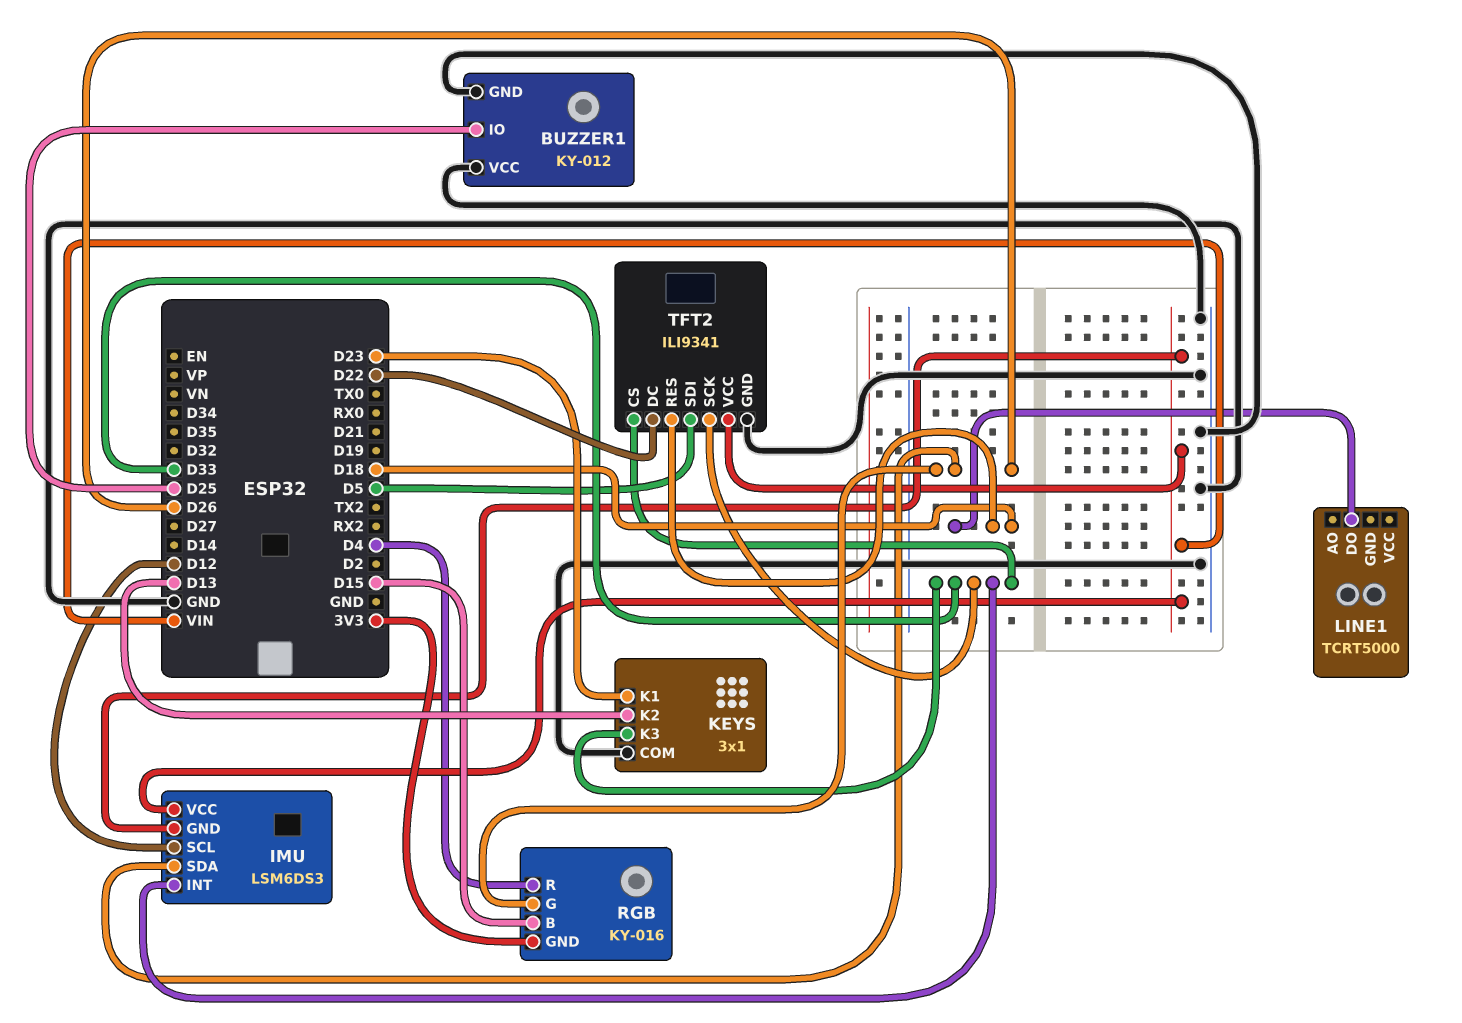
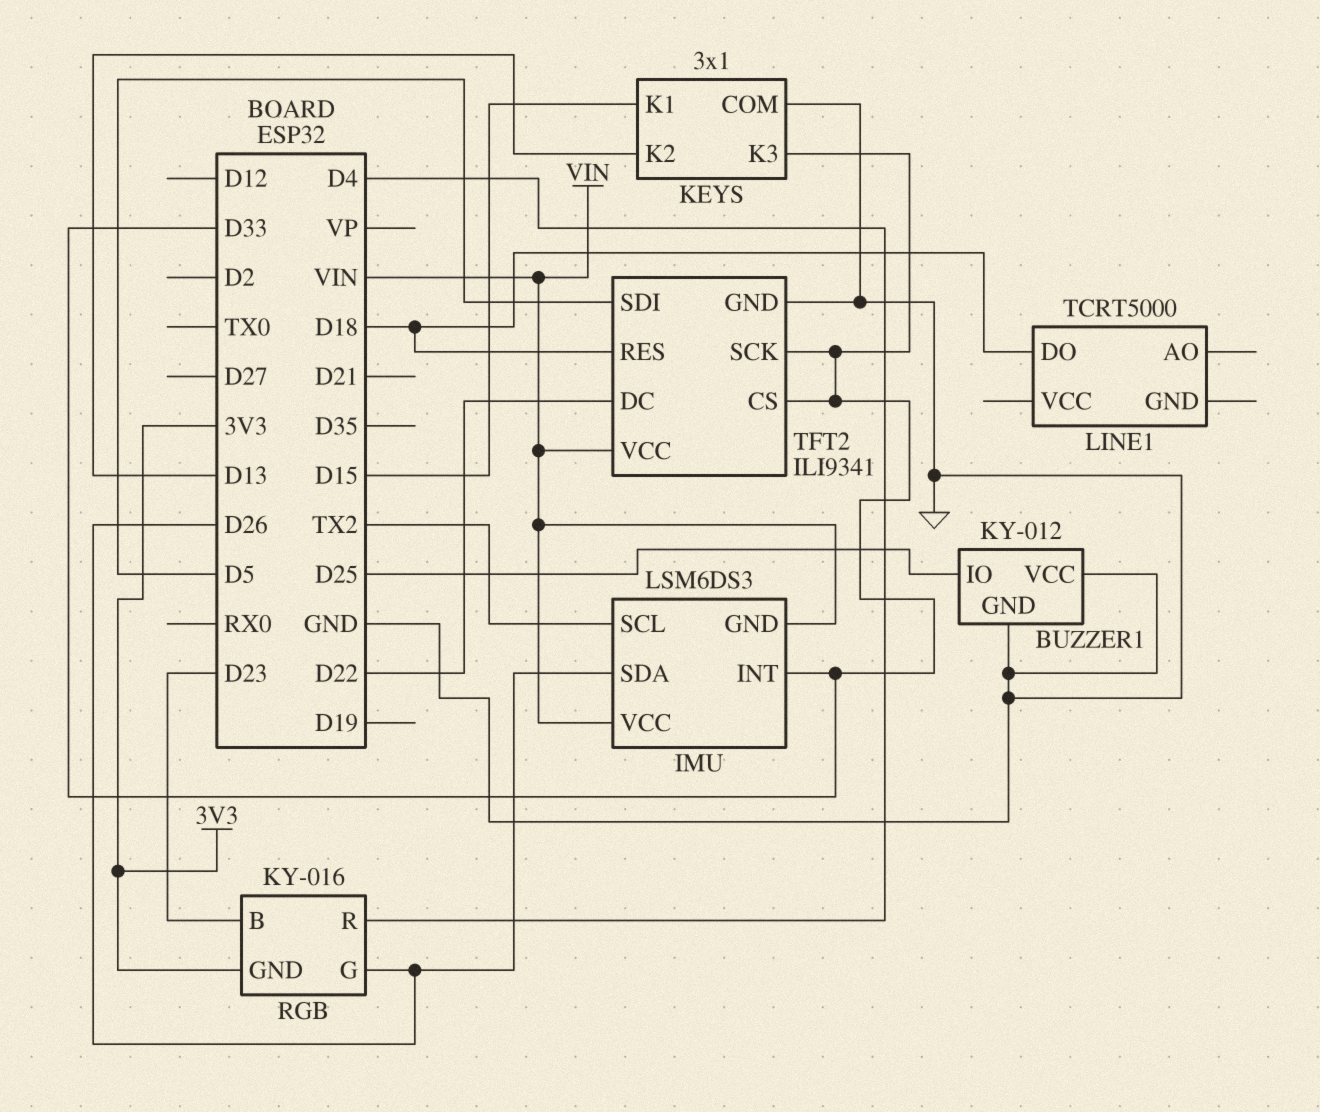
IMU pin SCL: D12 -> TX2
KEYS pin K1: D23 -> D15
RGB pin B: D15 -> D23

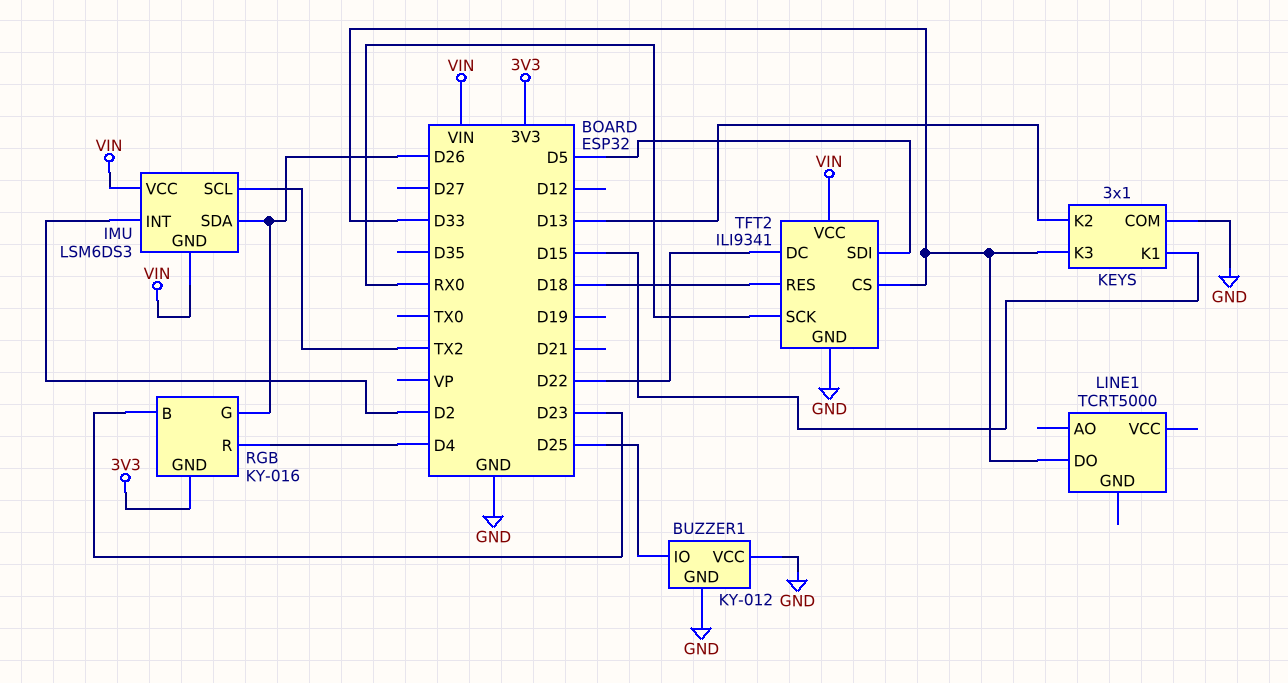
IMU pin INT: D33 -> D2
LINE1 pin DO: D18 -> D33
TFT2 pin SCK: D33 -> RX0

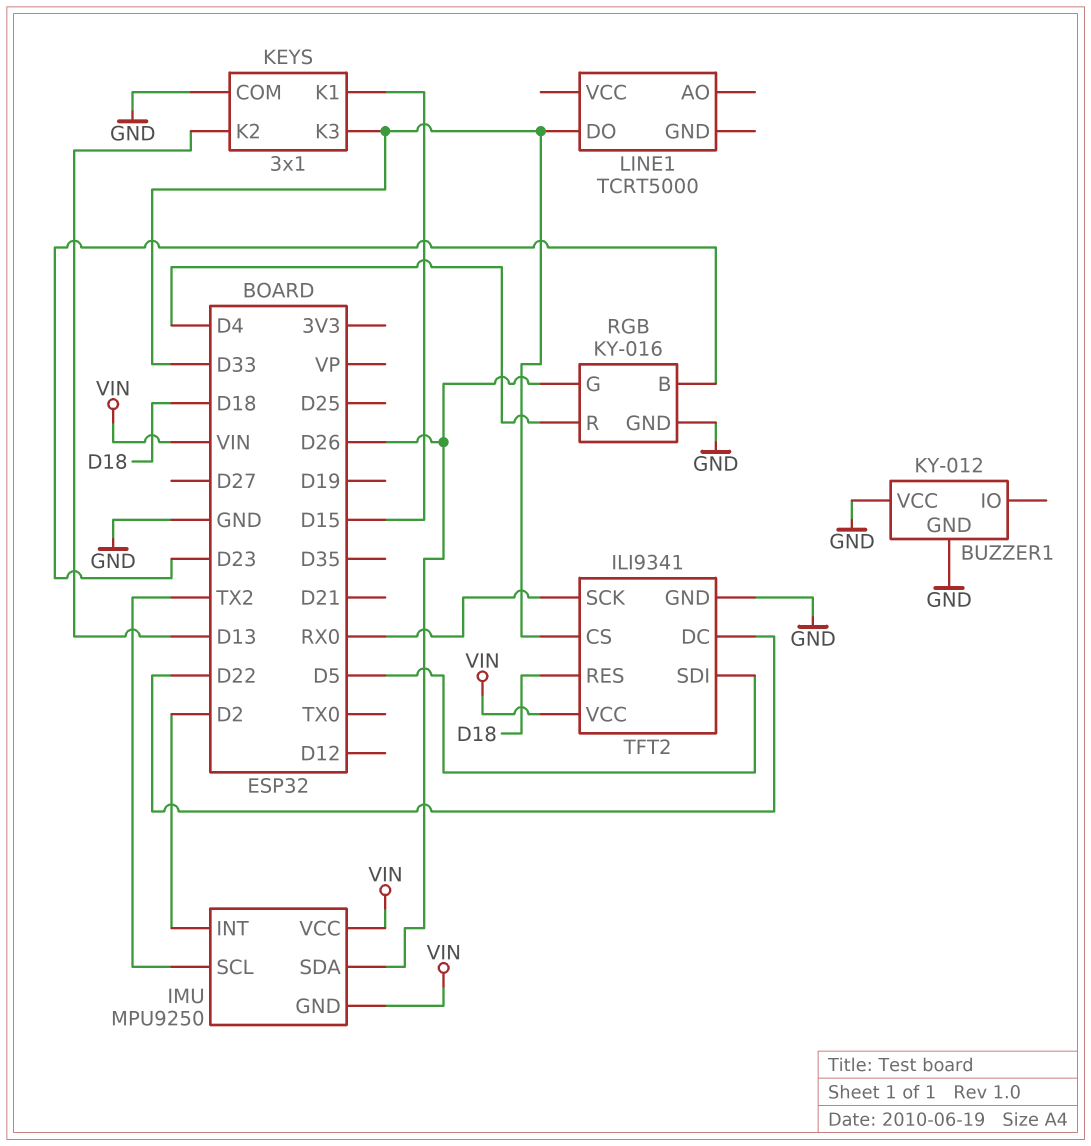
BUZZER1 pin IO: D25 -> none
IMU: LSM6DS3 -> MPU9250
RGB pin GND: 3V3 -> GND

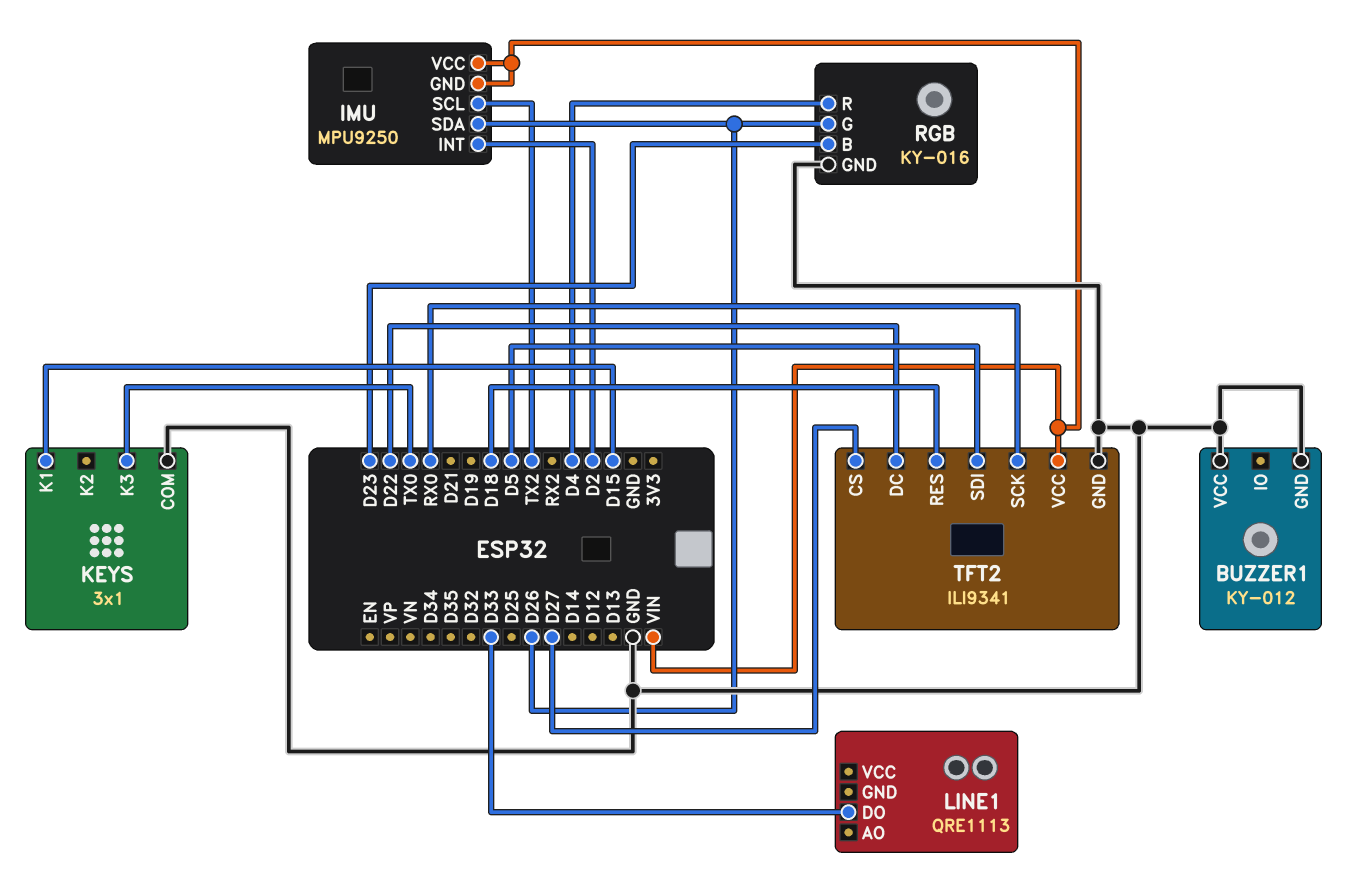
KEYS pin K2: D13 -> none
KEYS pin K3: D33 -> TX0
LINE1: TCRT5000 -> QRE1113
TFT2 pin CS: D33 -> D27

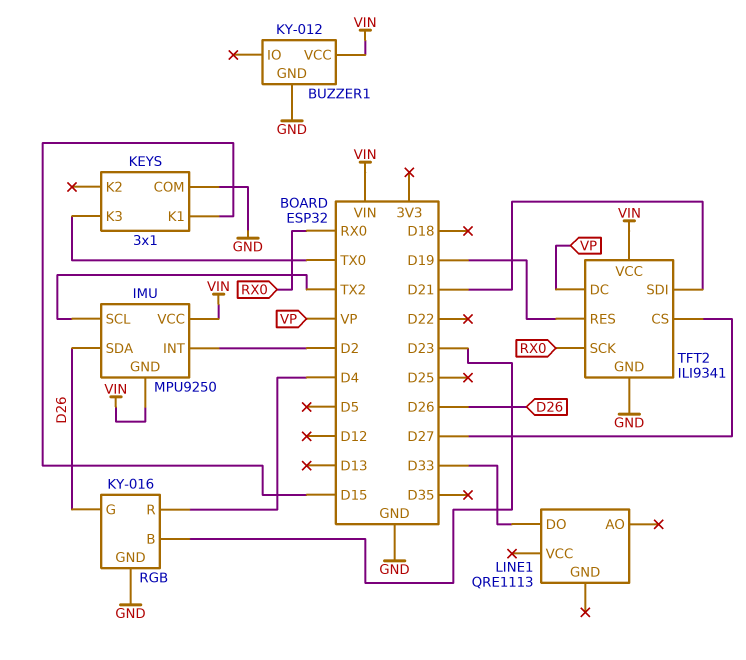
BUZZER1 pin VCC: GND -> VIN
TFT2 pin DC: D22 -> VP
TFT2 pin RES: D18 -> D19
TFT2 pin SDI: D5 -> D21

